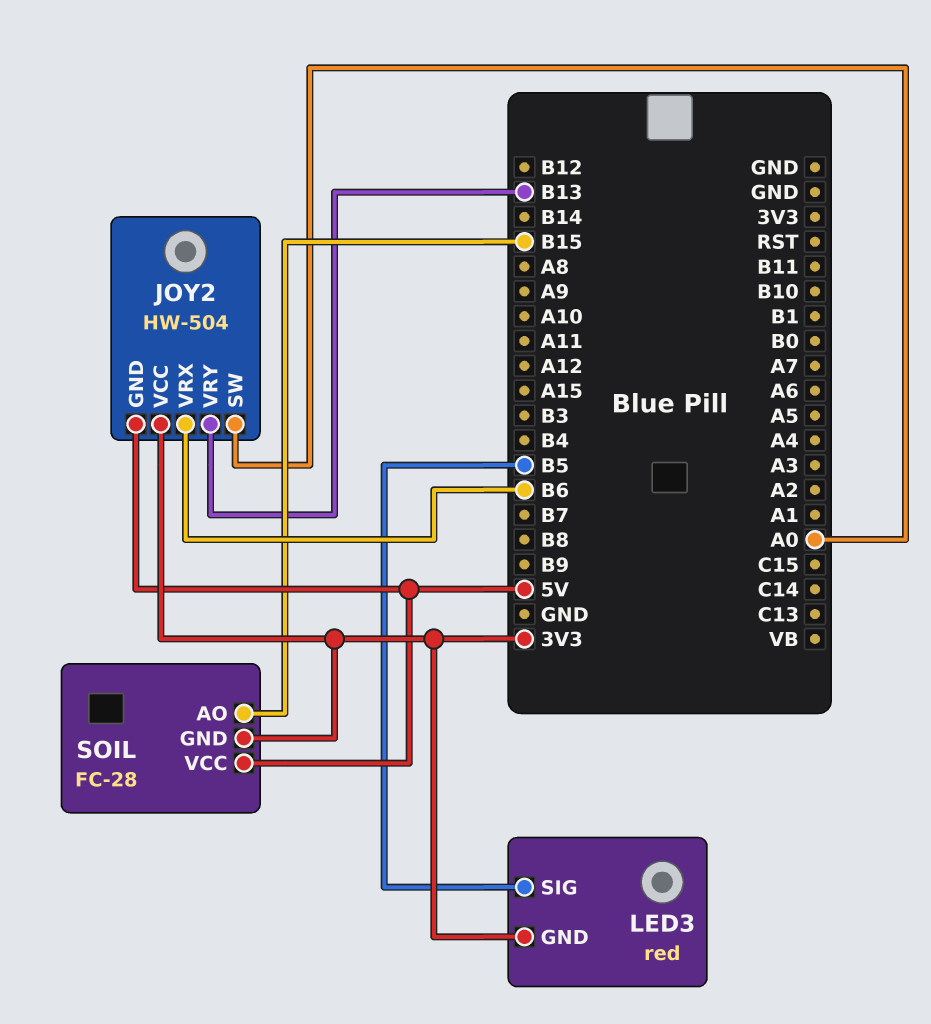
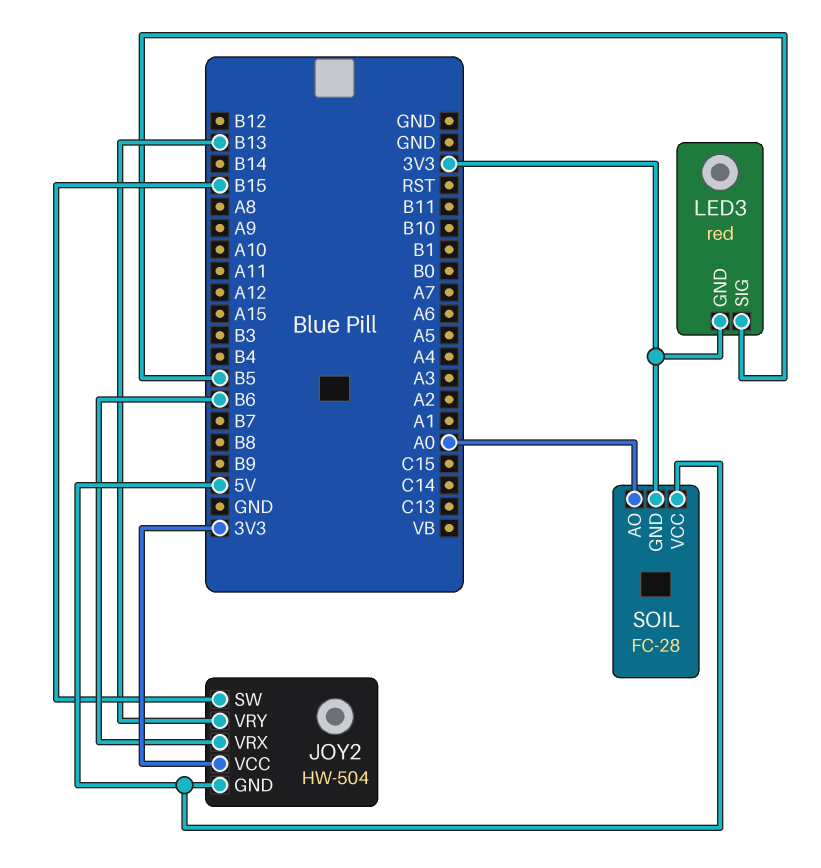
JOY2 pin SW: A0 -> B15
SOIL pin AO: B15 -> A0

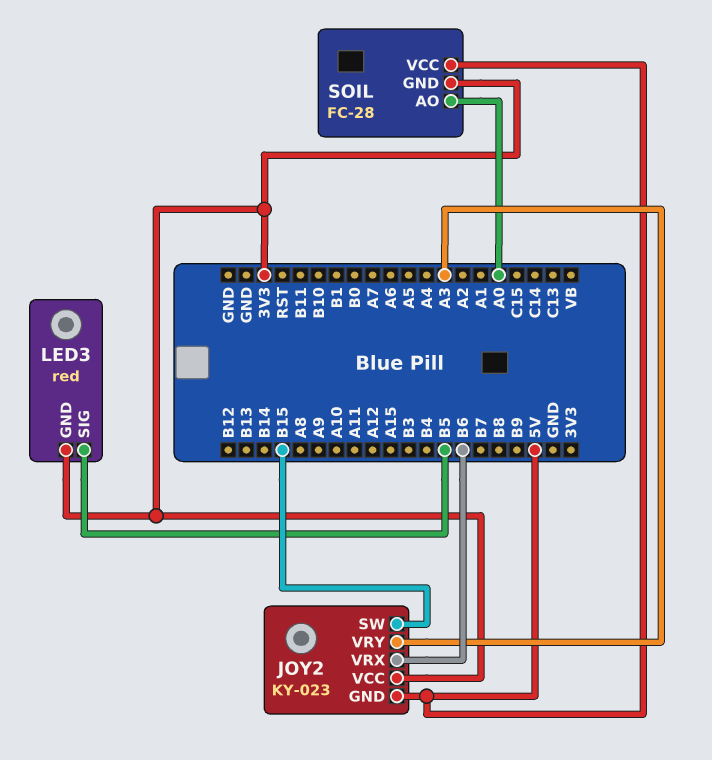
JOY2: HW-504 -> KY-023
JOY2 pin VRY: B13 -> A3

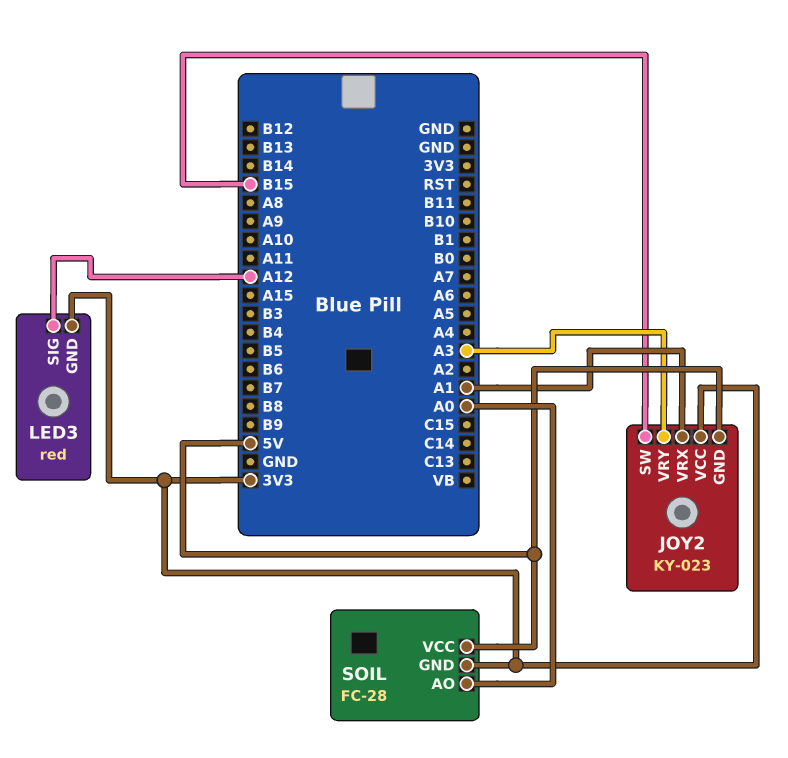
JOY2 pin VRX: B6 -> A1
LED3 pin SIG: B5 -> A12

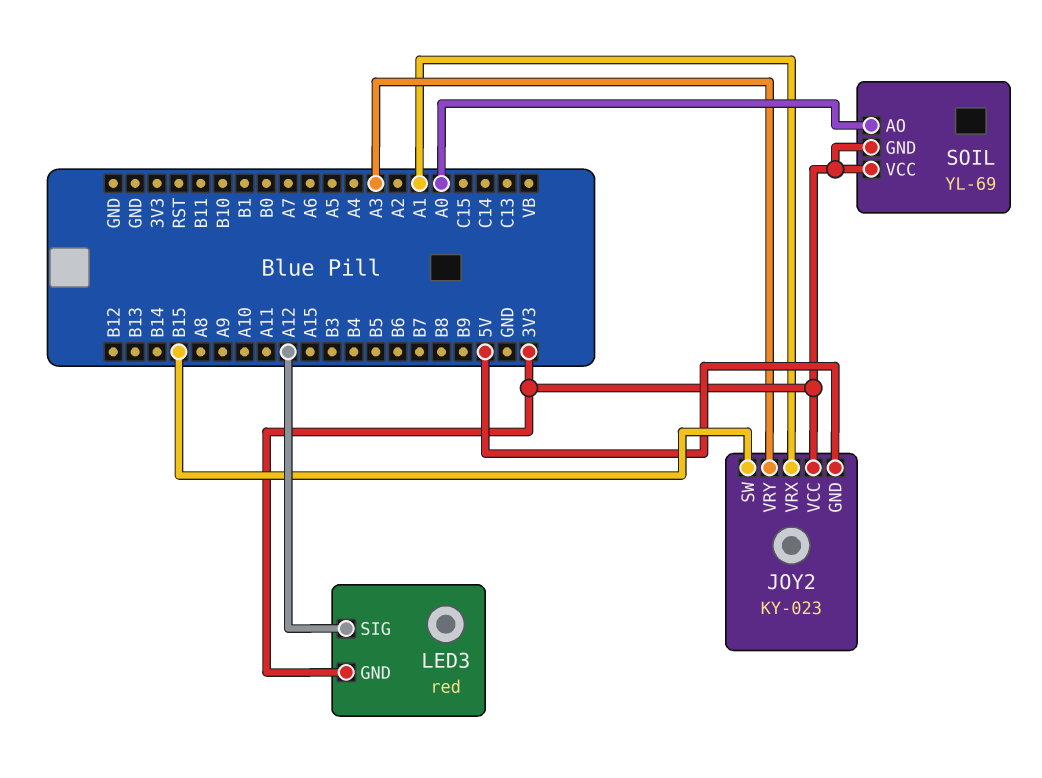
SOIL: FC-28 -> YL-69
SOIL pin VCC: 5V -> 3V3

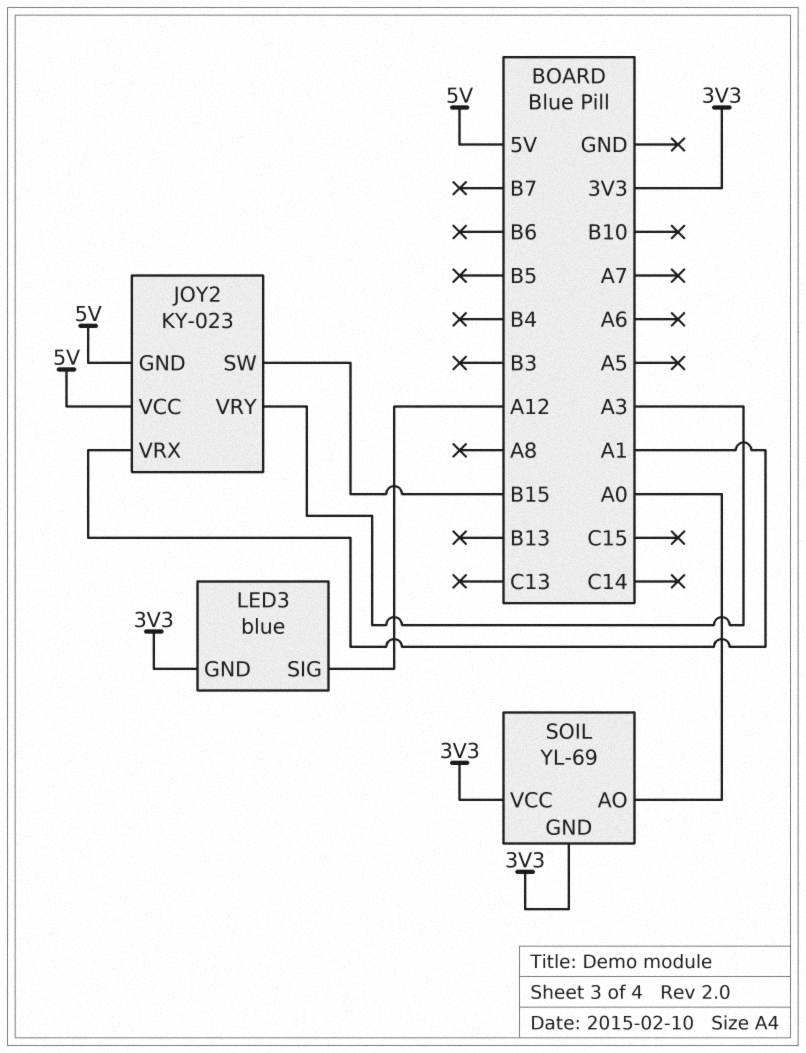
JOY2 pin VCC: 3V3 -> 5V
LED3: red -> blue

